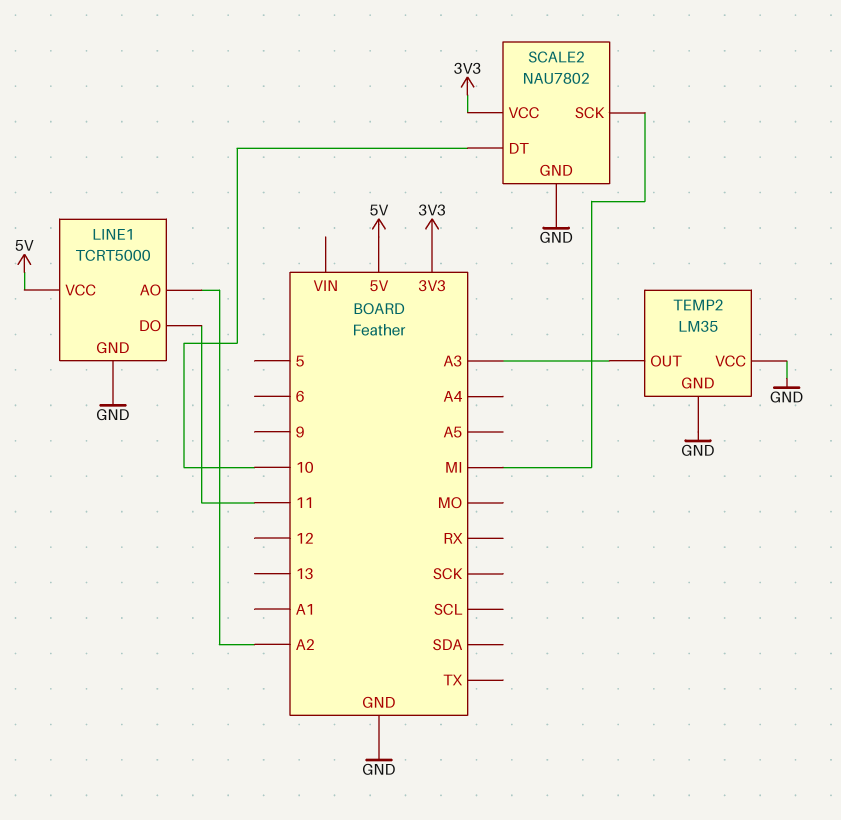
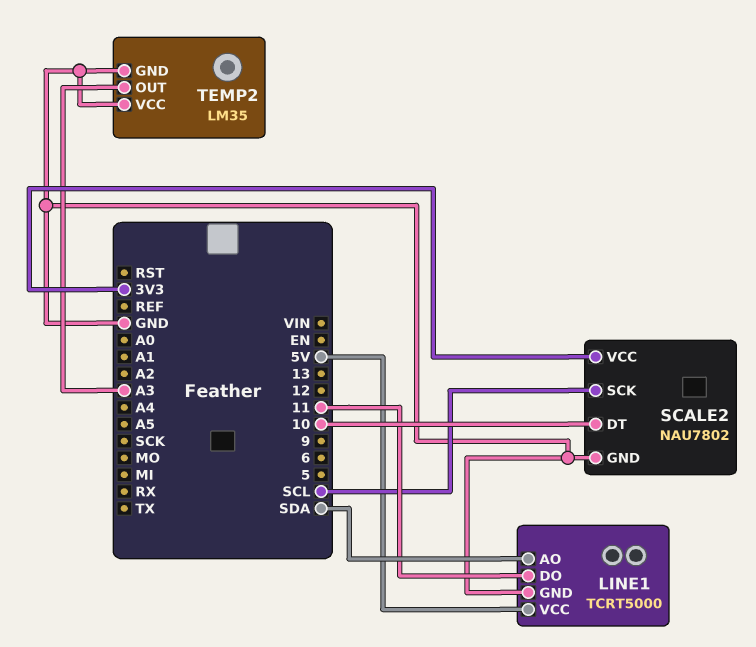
LINE1 pin AO: A2 -> SDA
SCALE2 pin SCK: MI -> SCL

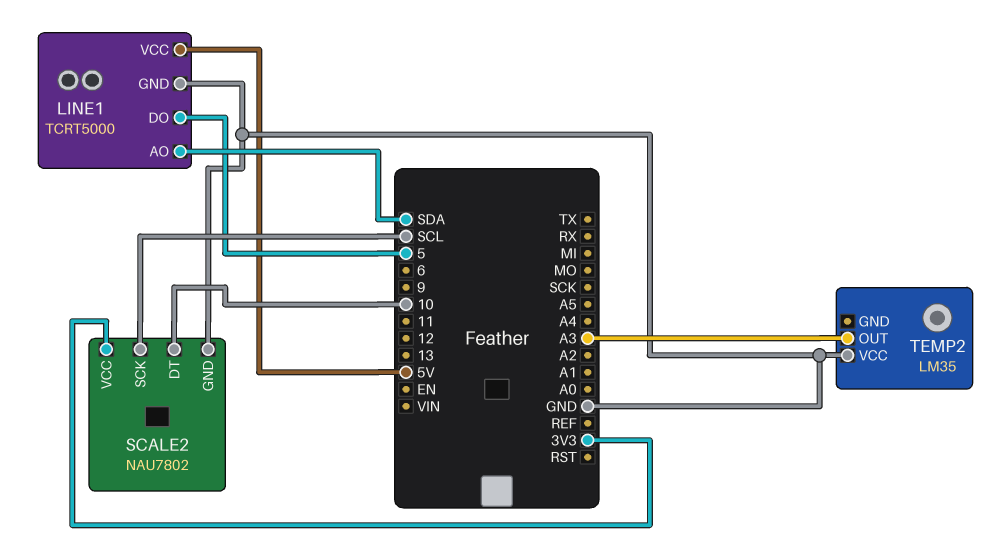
LINE1 pin DO: 11 -> 5
TEMP2 pin GND: GND -> none

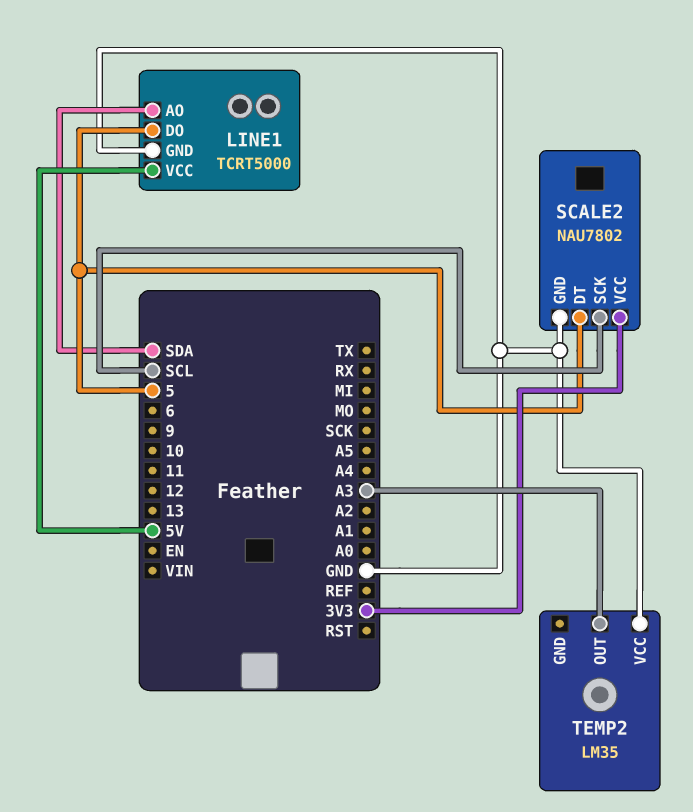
SCALE2 pin DT: 10 -> 5

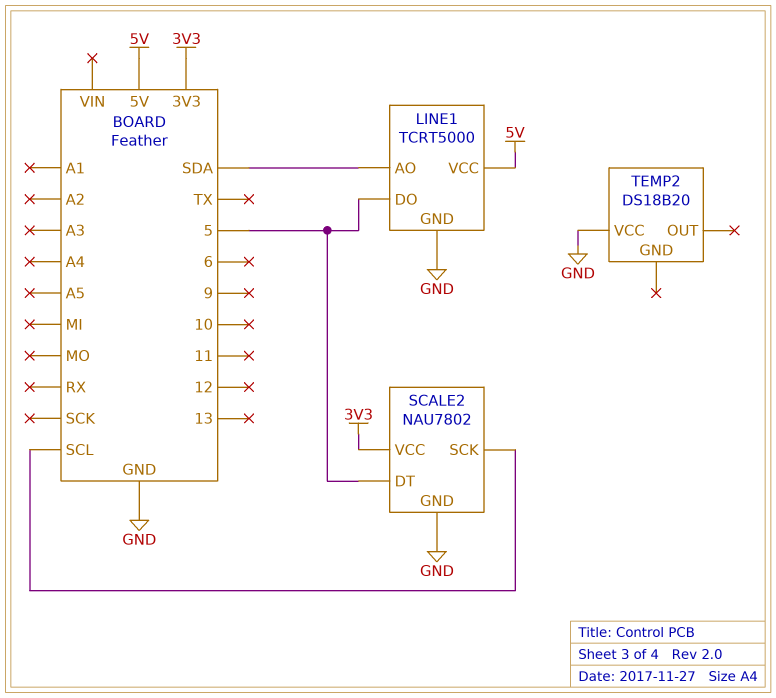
TEMP2: LM35 -> DS18B20
TEMP2 pin OUT: A3 -> none

